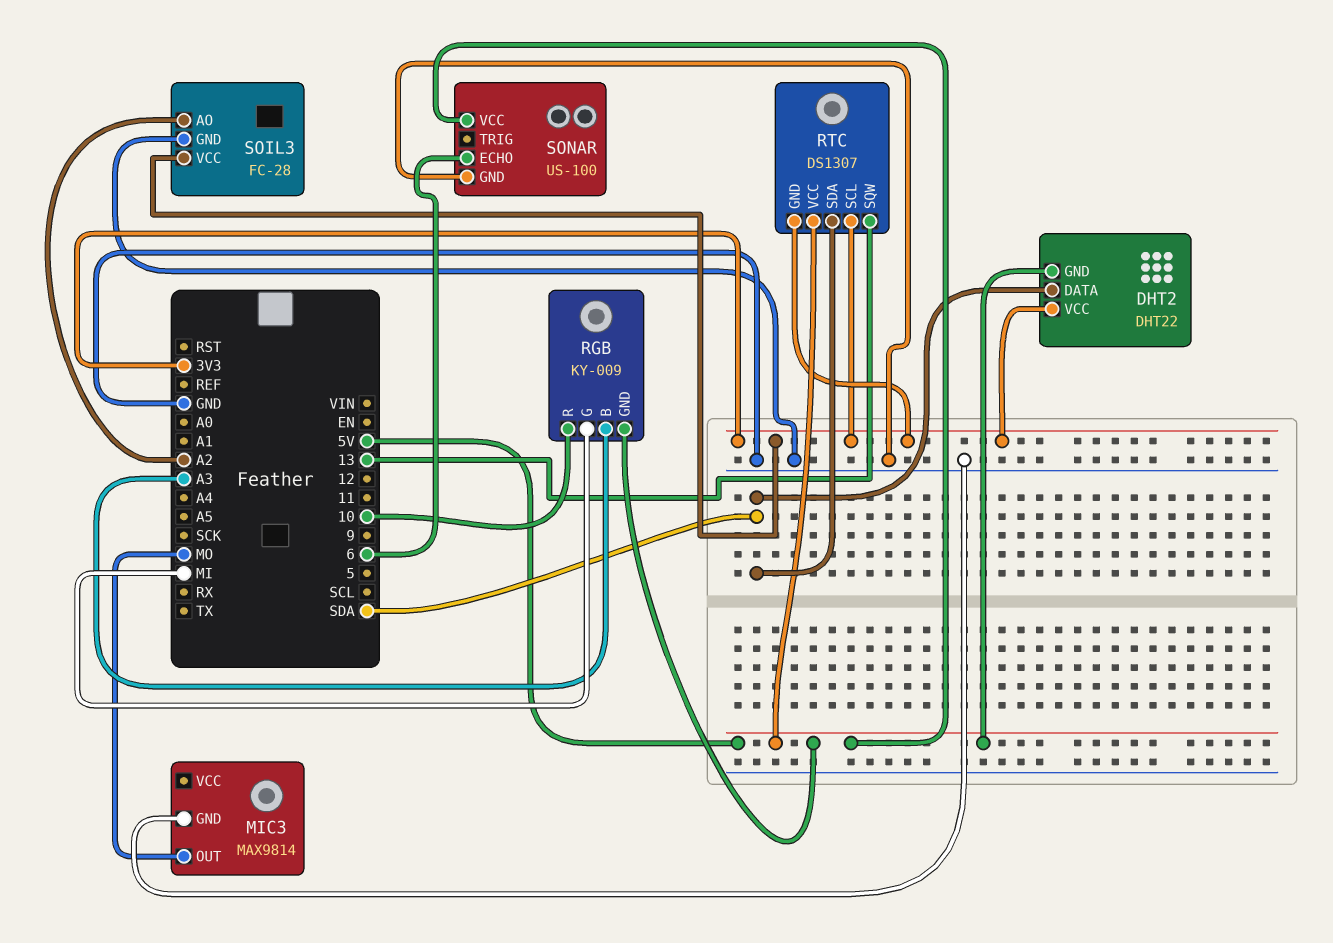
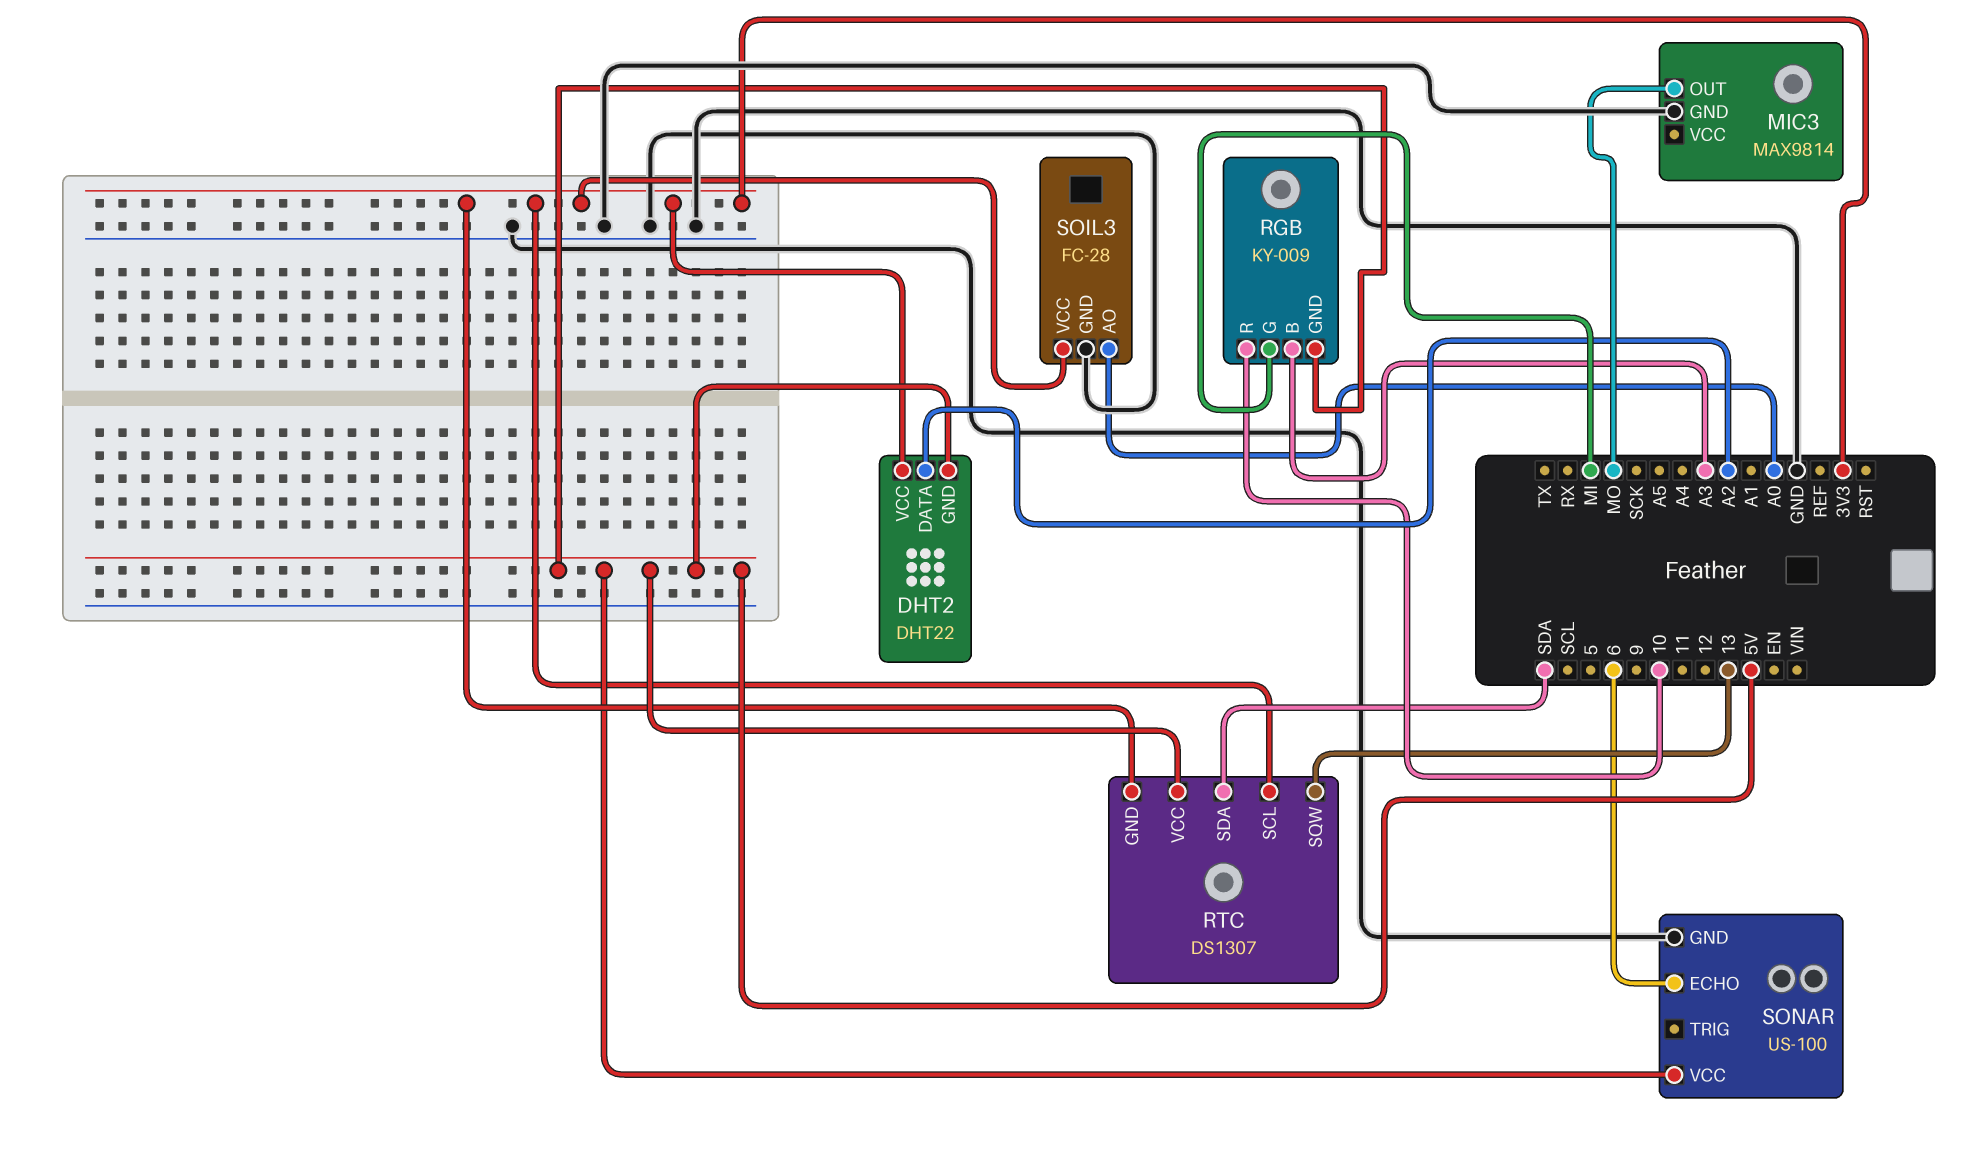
DHT2 pin DATA: SDA -> A2
SOIL3 pin AO: A2 -> A0

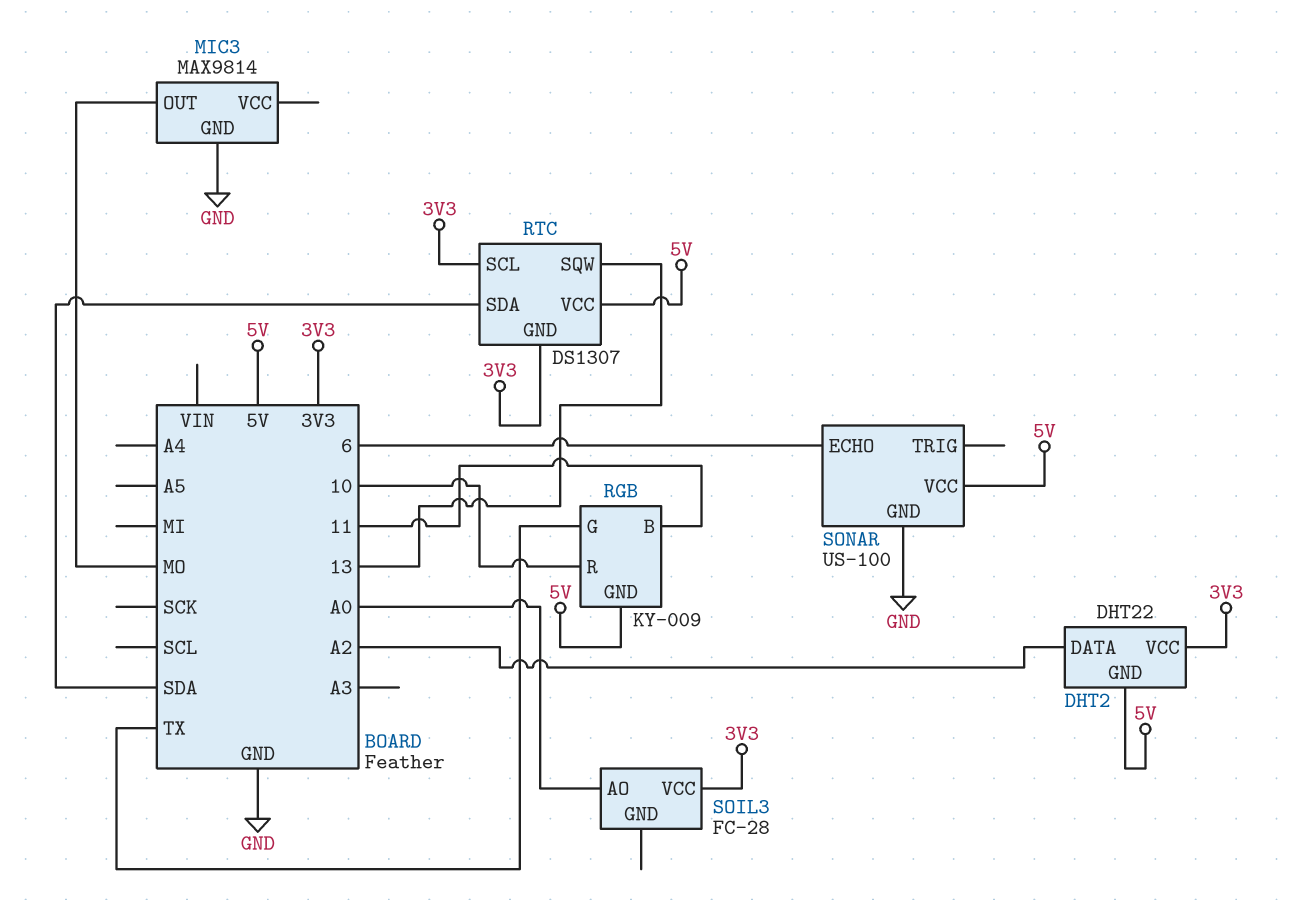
RGB pin B: A3 -> 11
RGB pin G: MI -> TX
SOIL3 pin GND: GND -> none

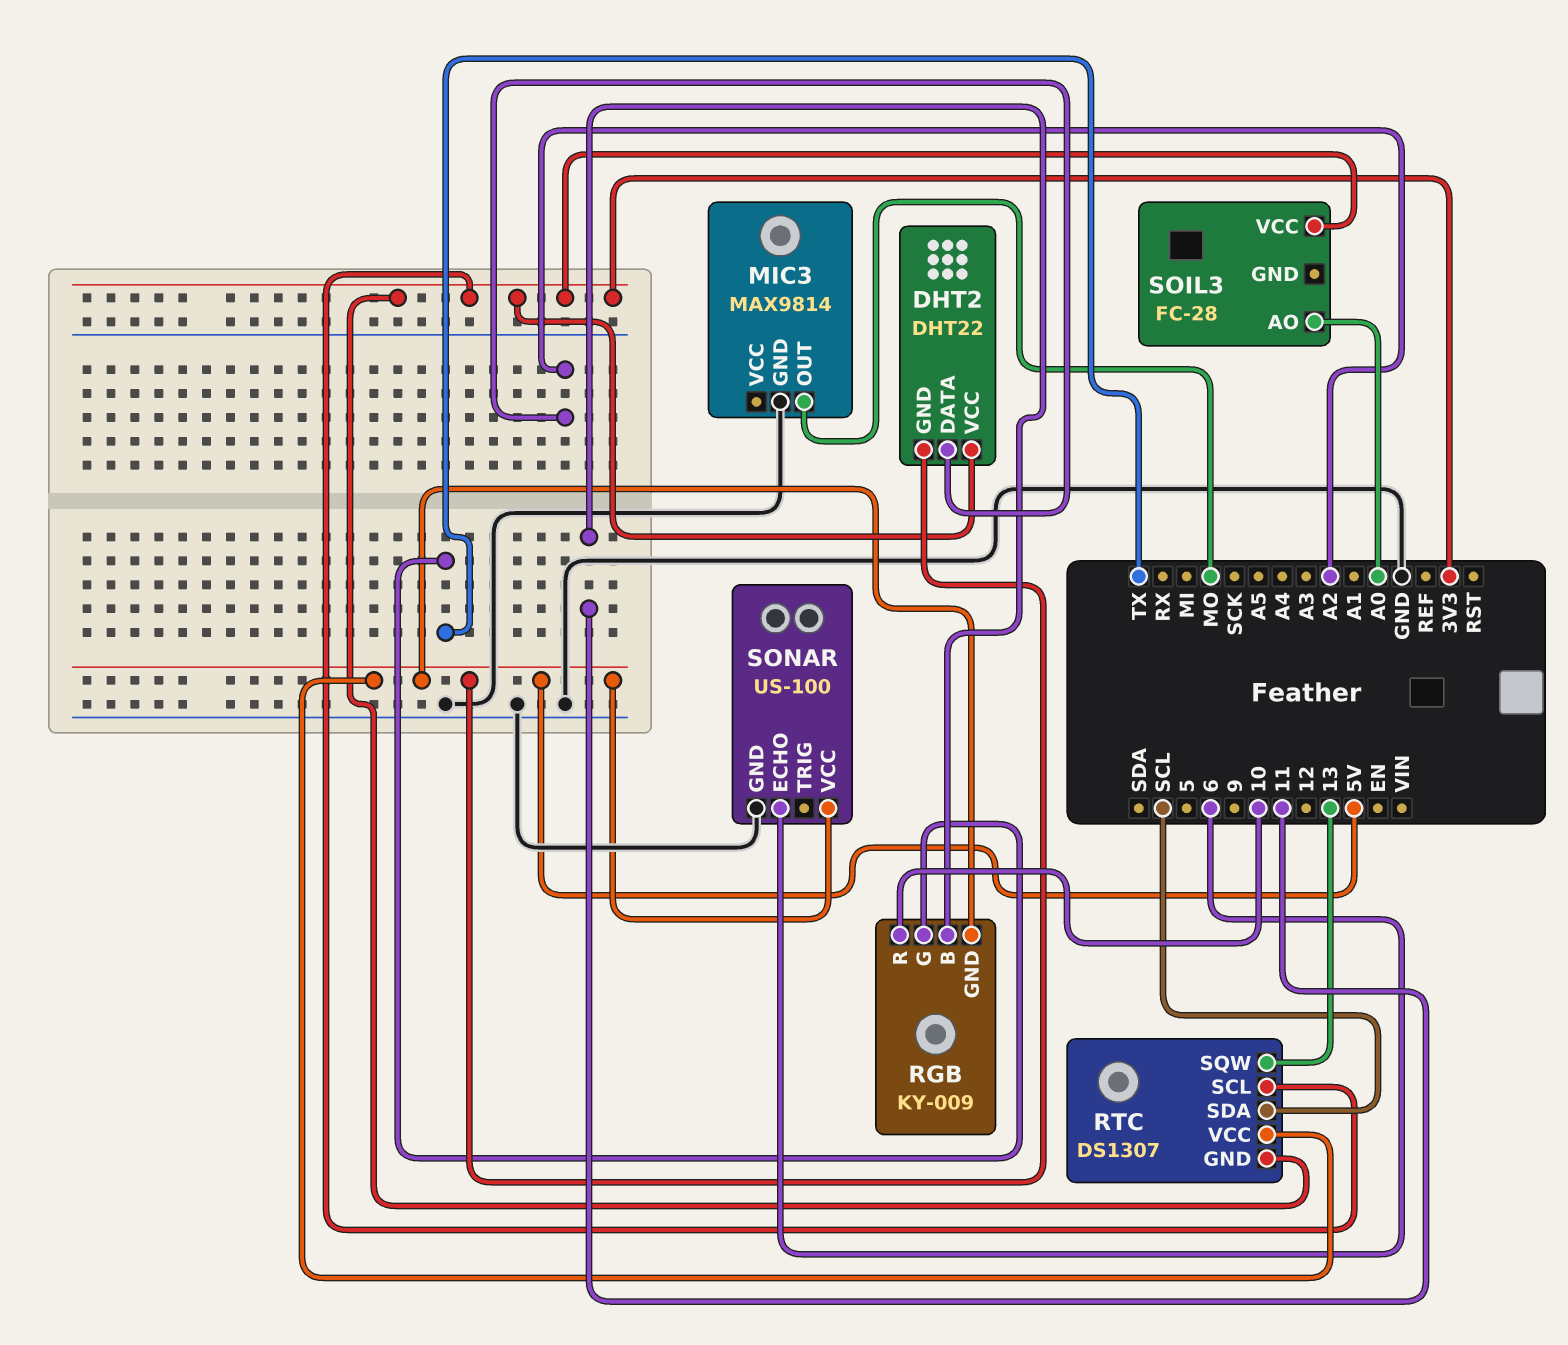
RTC pin SDA: SDA -> SCL

